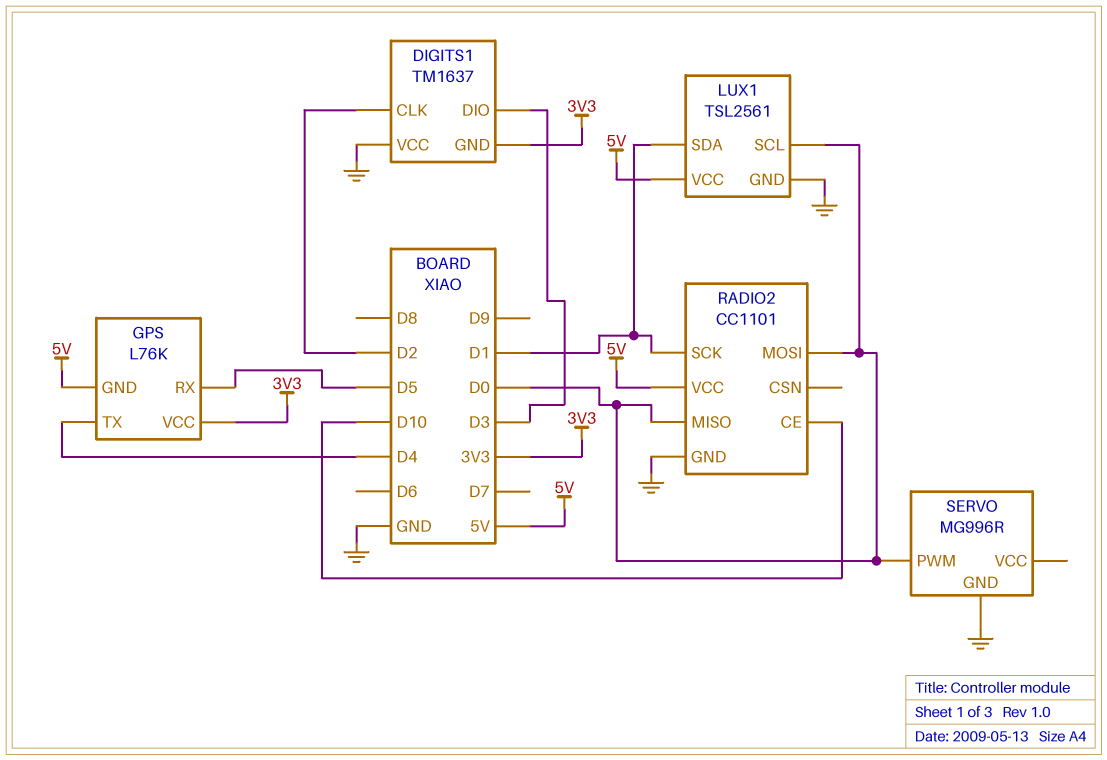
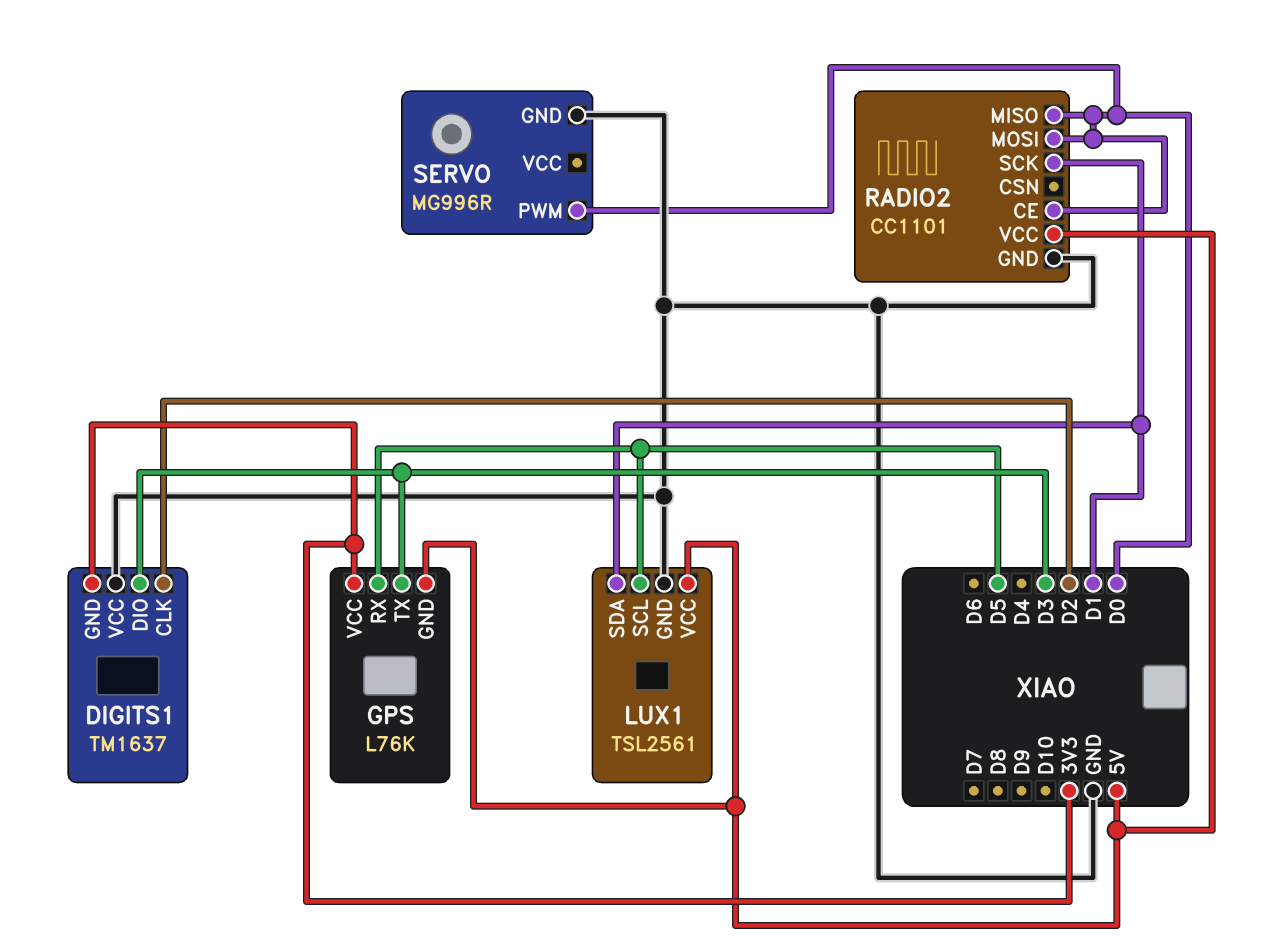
GPS pin TX: D4 -> D3
LUX1 pin SCL: D0 -> D5
RADIO2 pin CE: D10 -> D0

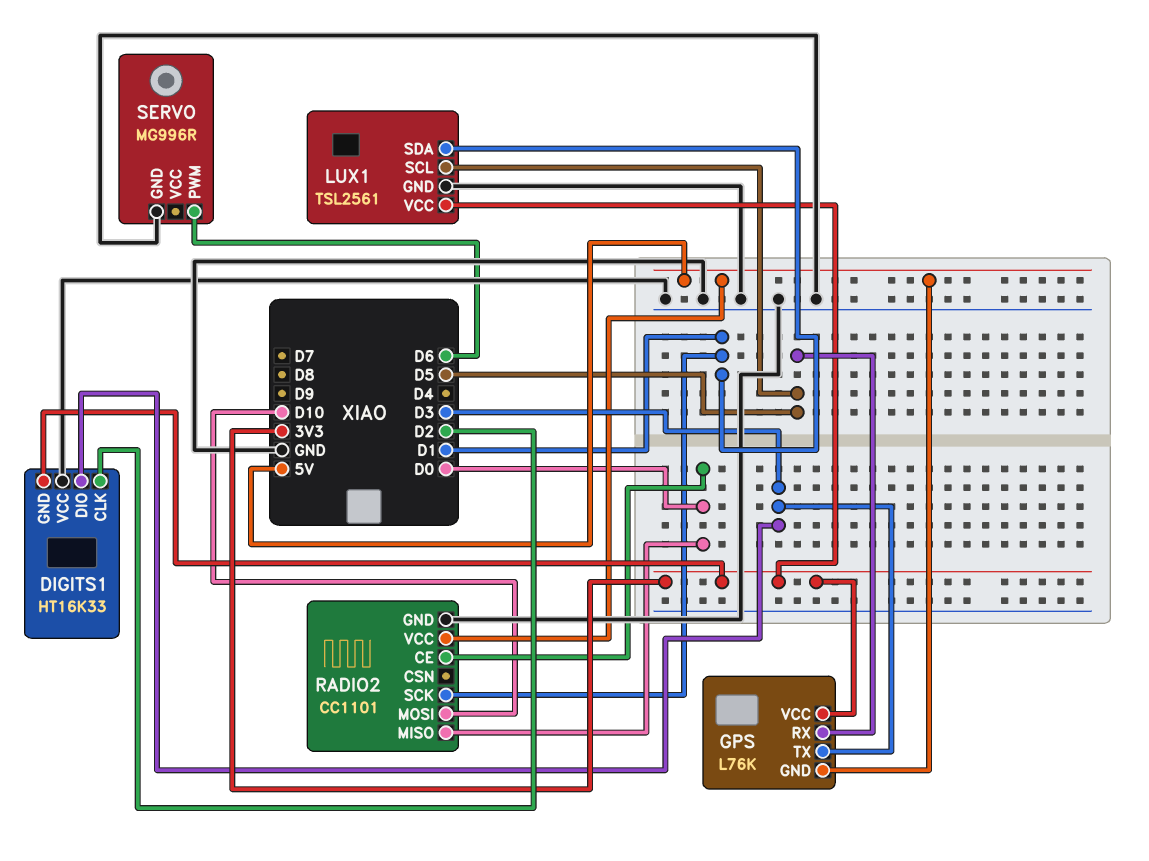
DIGITS1: TM1637 -> HT16K33
LUX1 pin VCC: 5V -> 3V3
RADIO2 pin MOSI: D0 -> D10
SERVO pin PWM: D0 -> D6

